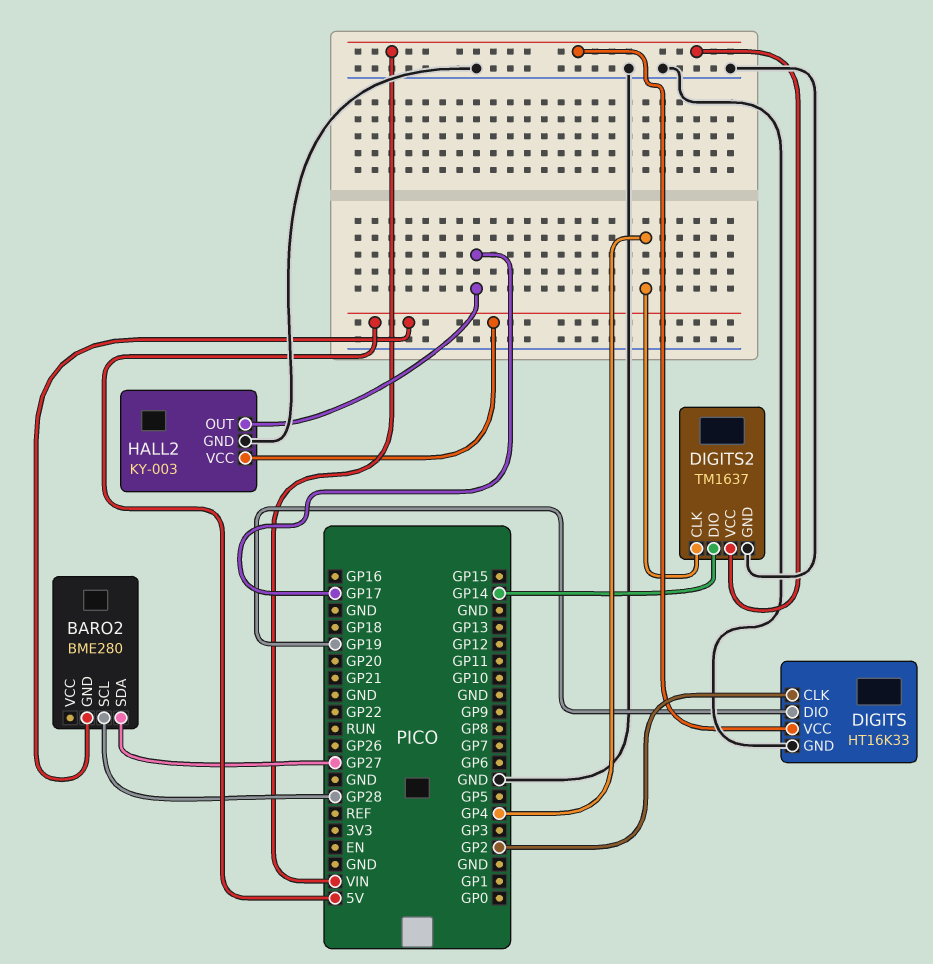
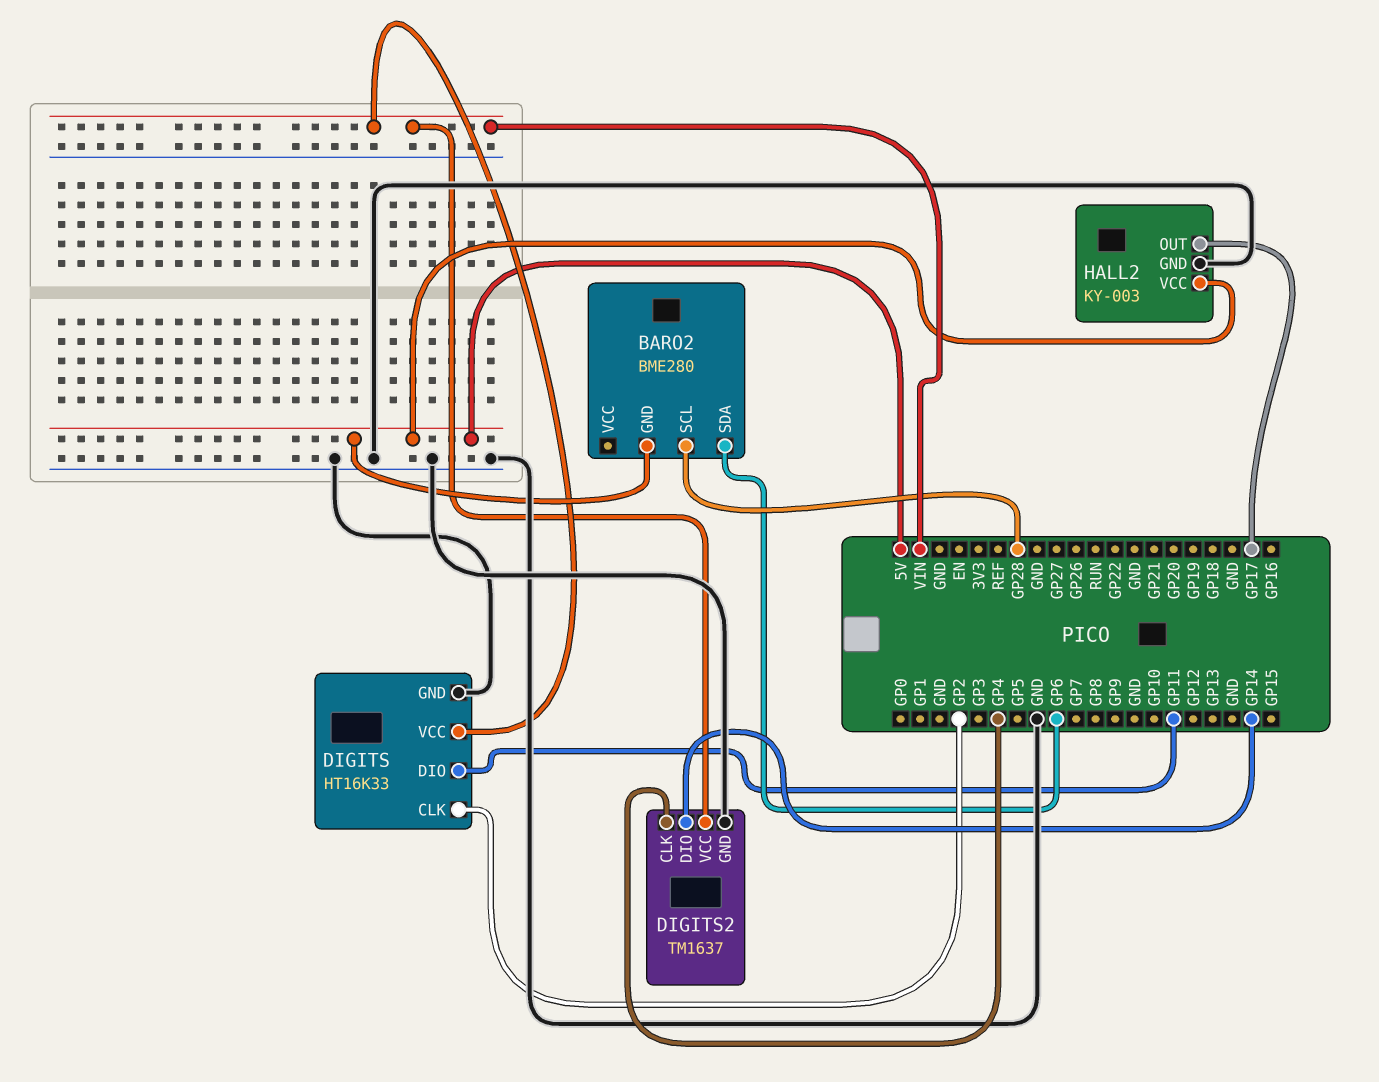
BARO2 pin SDA: GP27 -> GP6
DIGITS pin DIO: GP19 -> GP11

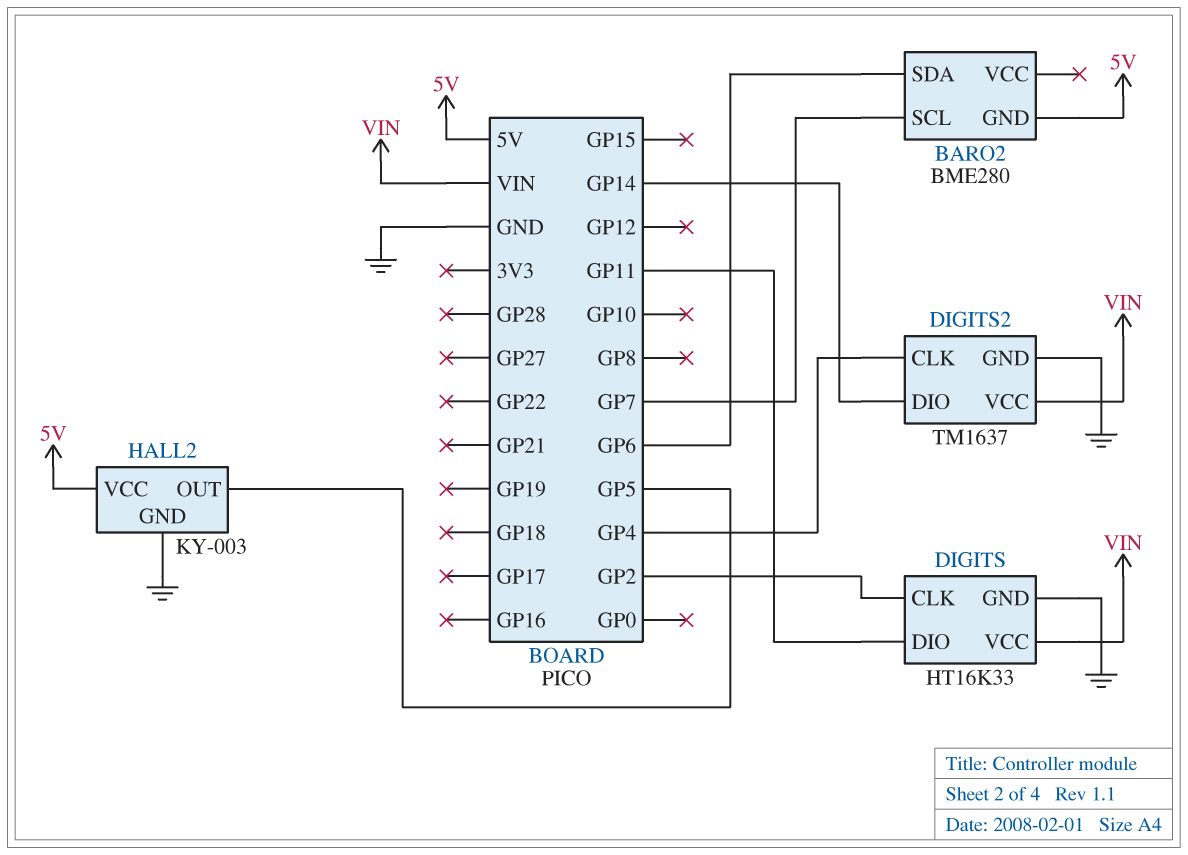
BARO2 pin SCL: GP28 -> GP7
HALL2 pin OUT: GP17 -> GP5

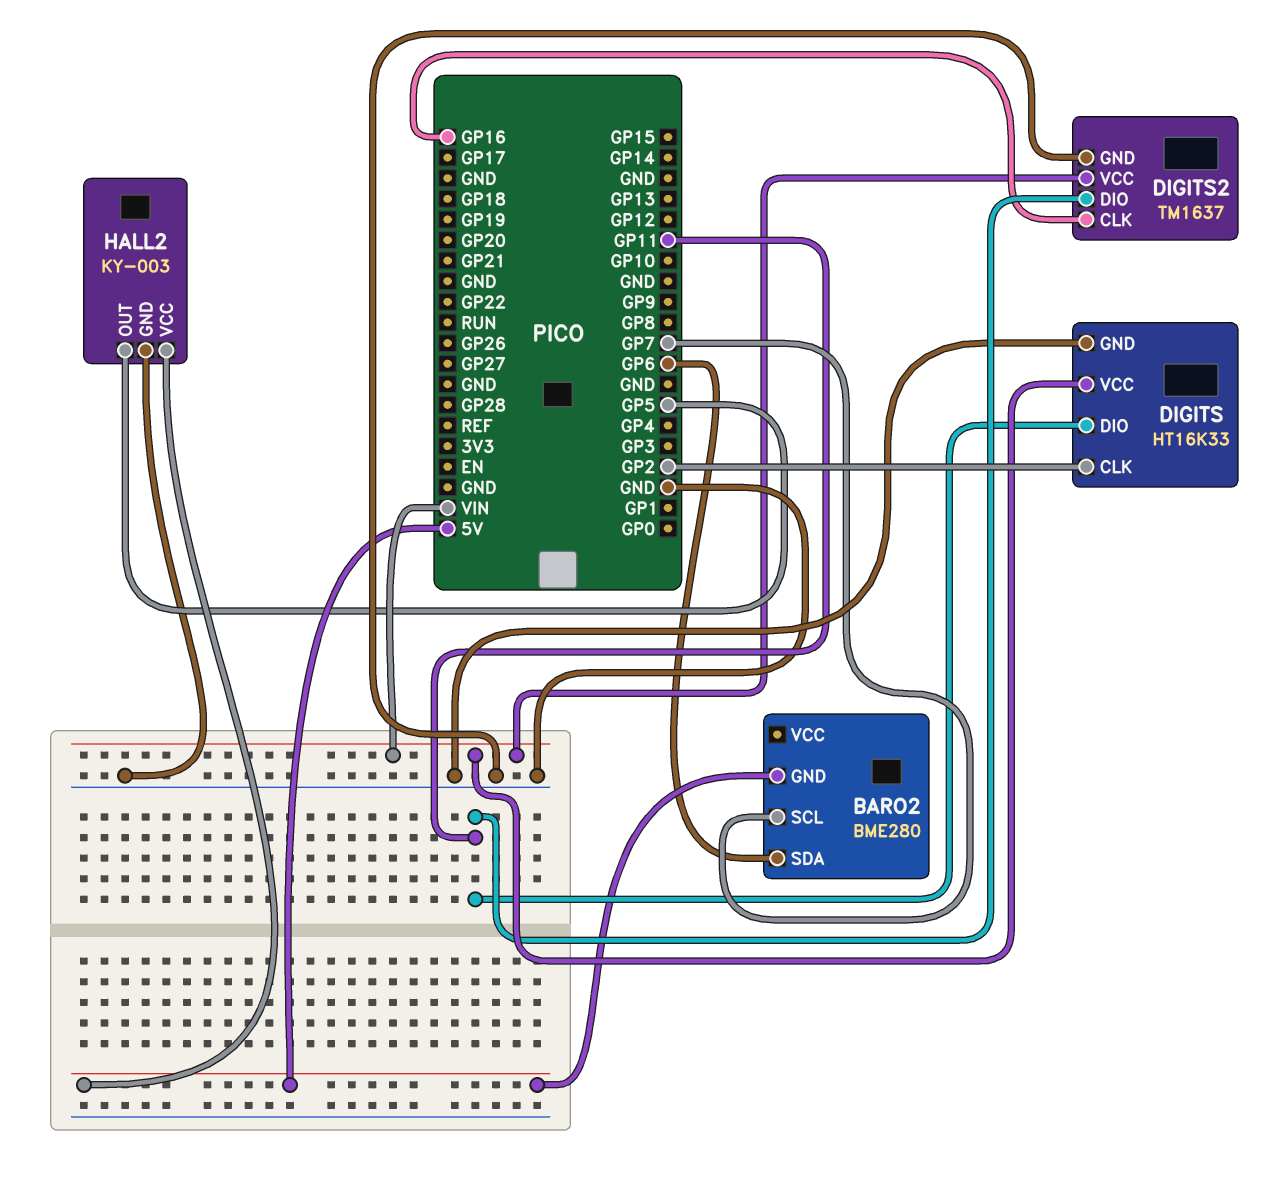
DIGITS2 pin CLK: GP4 -> GP16
DIGITS2 pin DIO: GP14 -> GP11

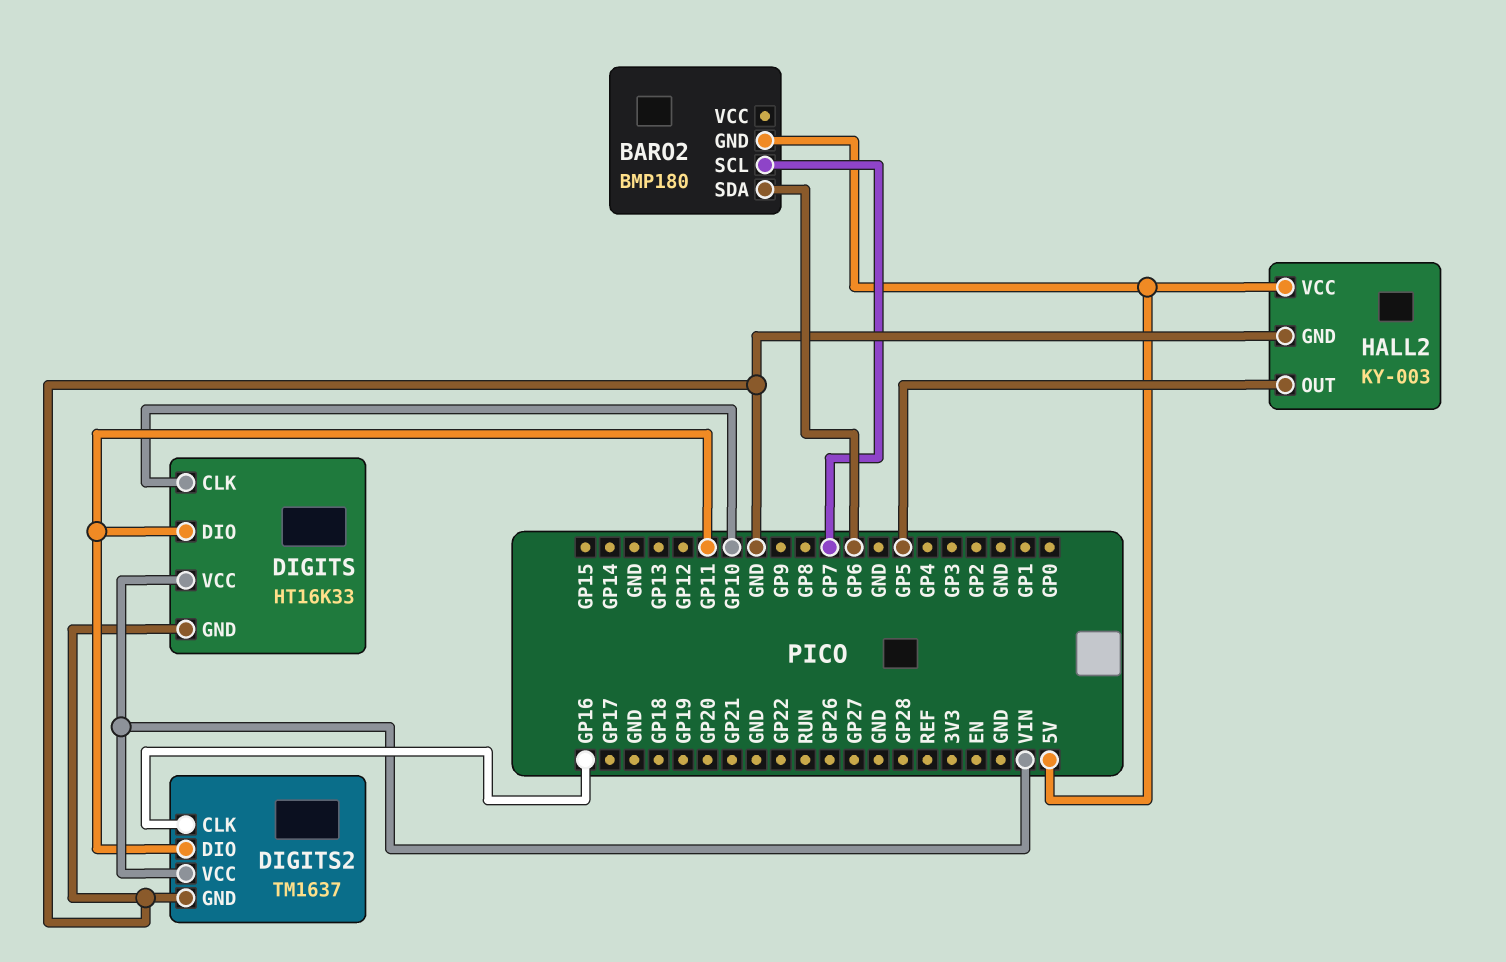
BARO2: BME280 -> BMP180
DIGITS pin CLK: GP2 -> GP10

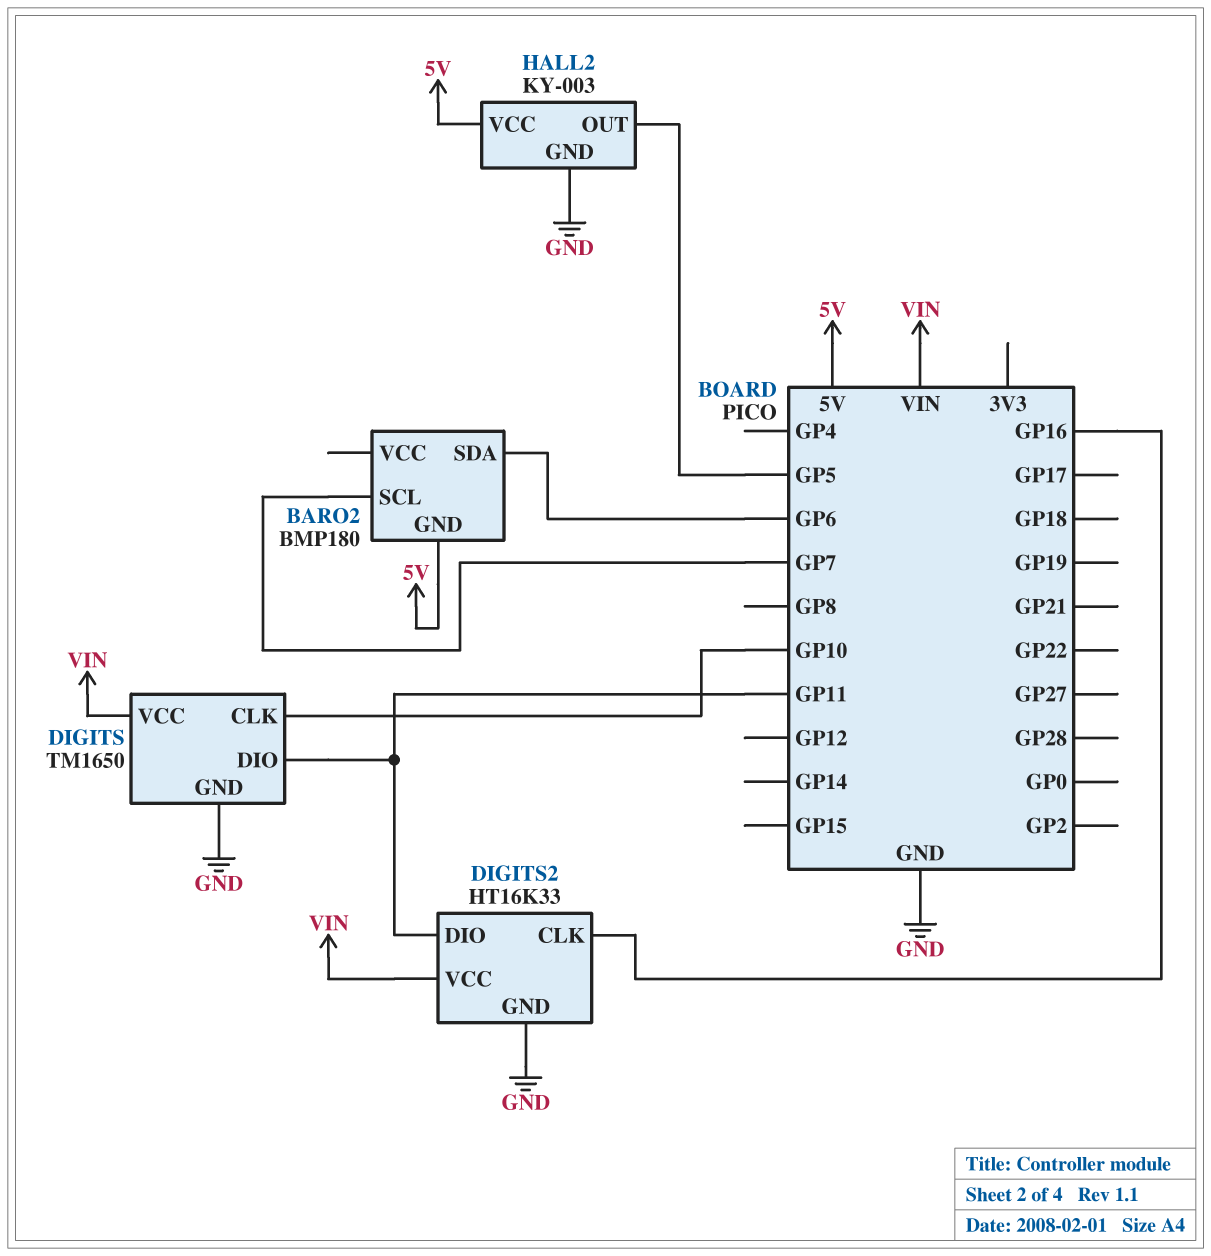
DIGITS: HT16K33 -> TM1650
DIGITS2: TM1637 -> HT16K33

